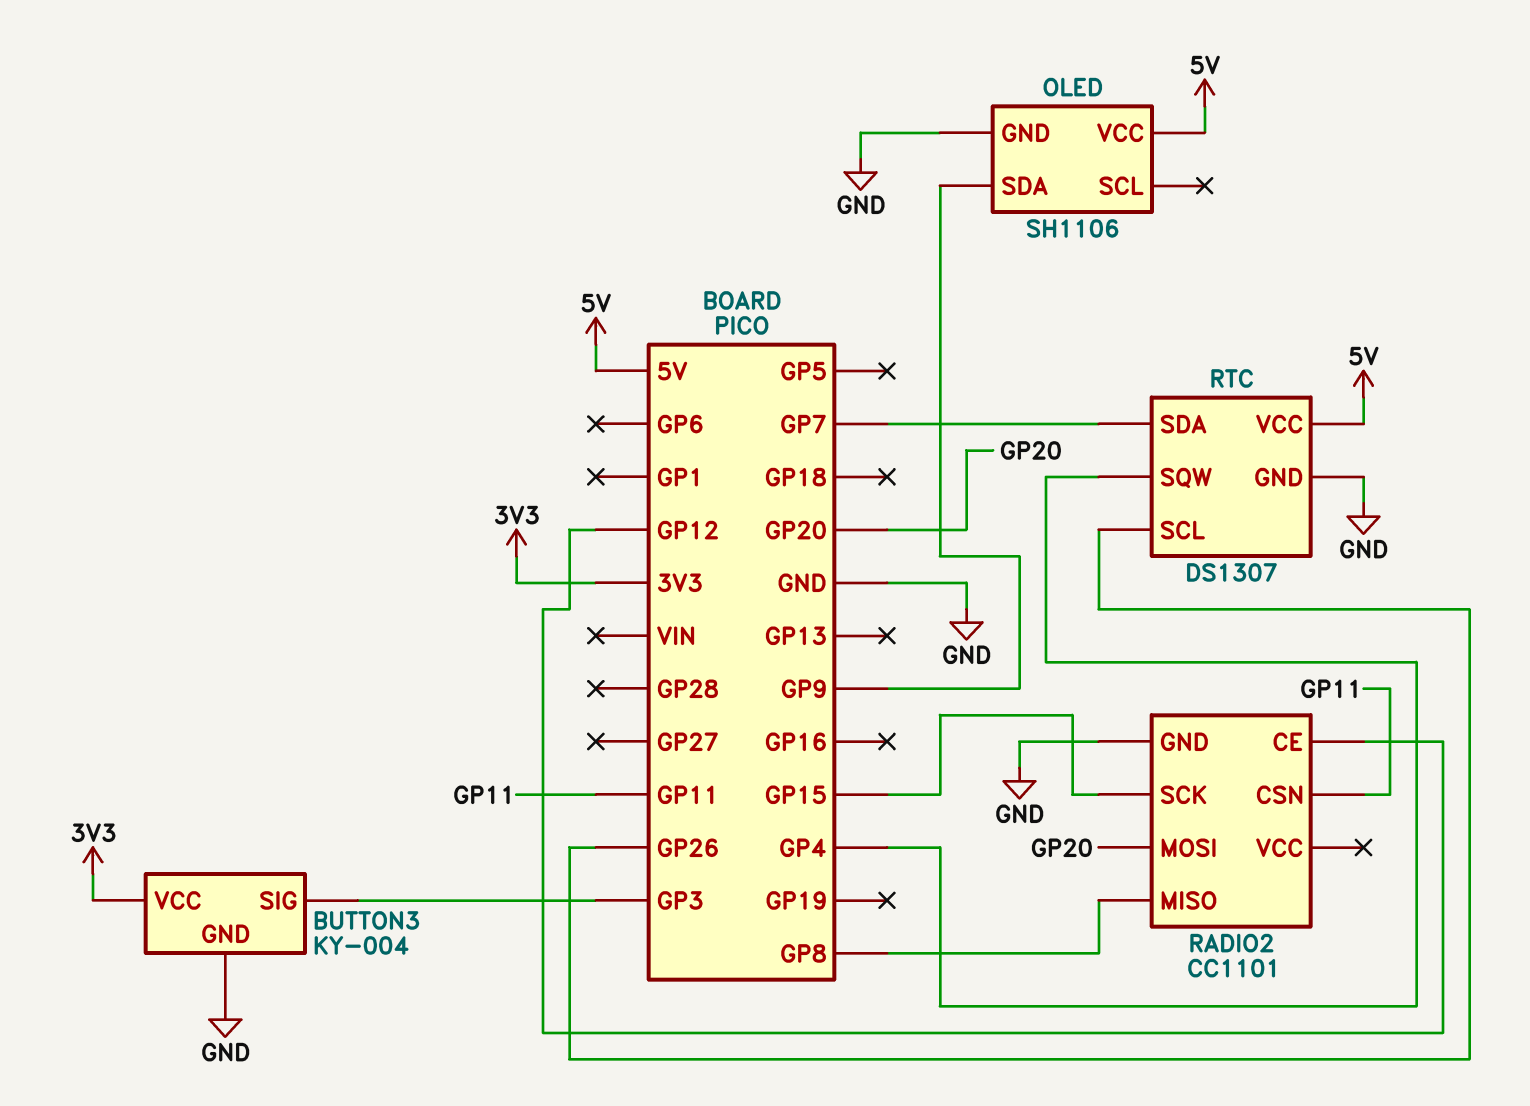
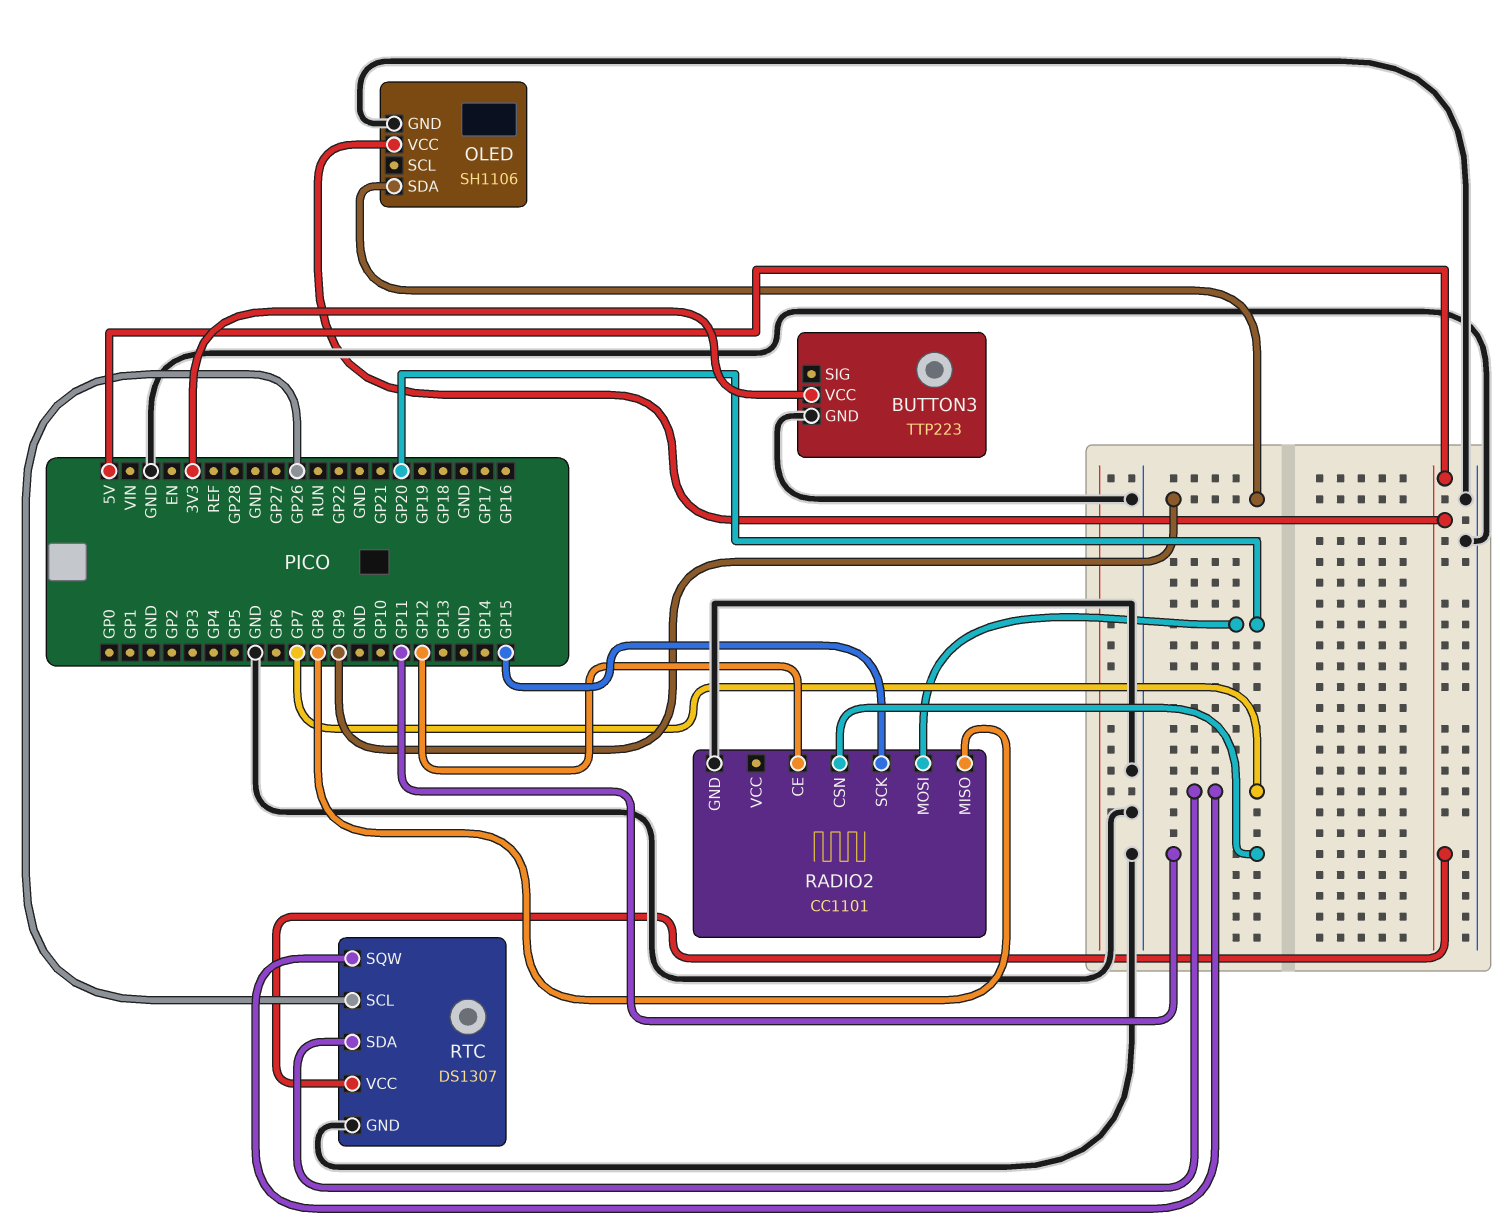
BUTTON3: KY-004 -> TTP223
BUTTON3 pin SIG: GP3 -> none
RTC pin SQW: GP4 -> GP7

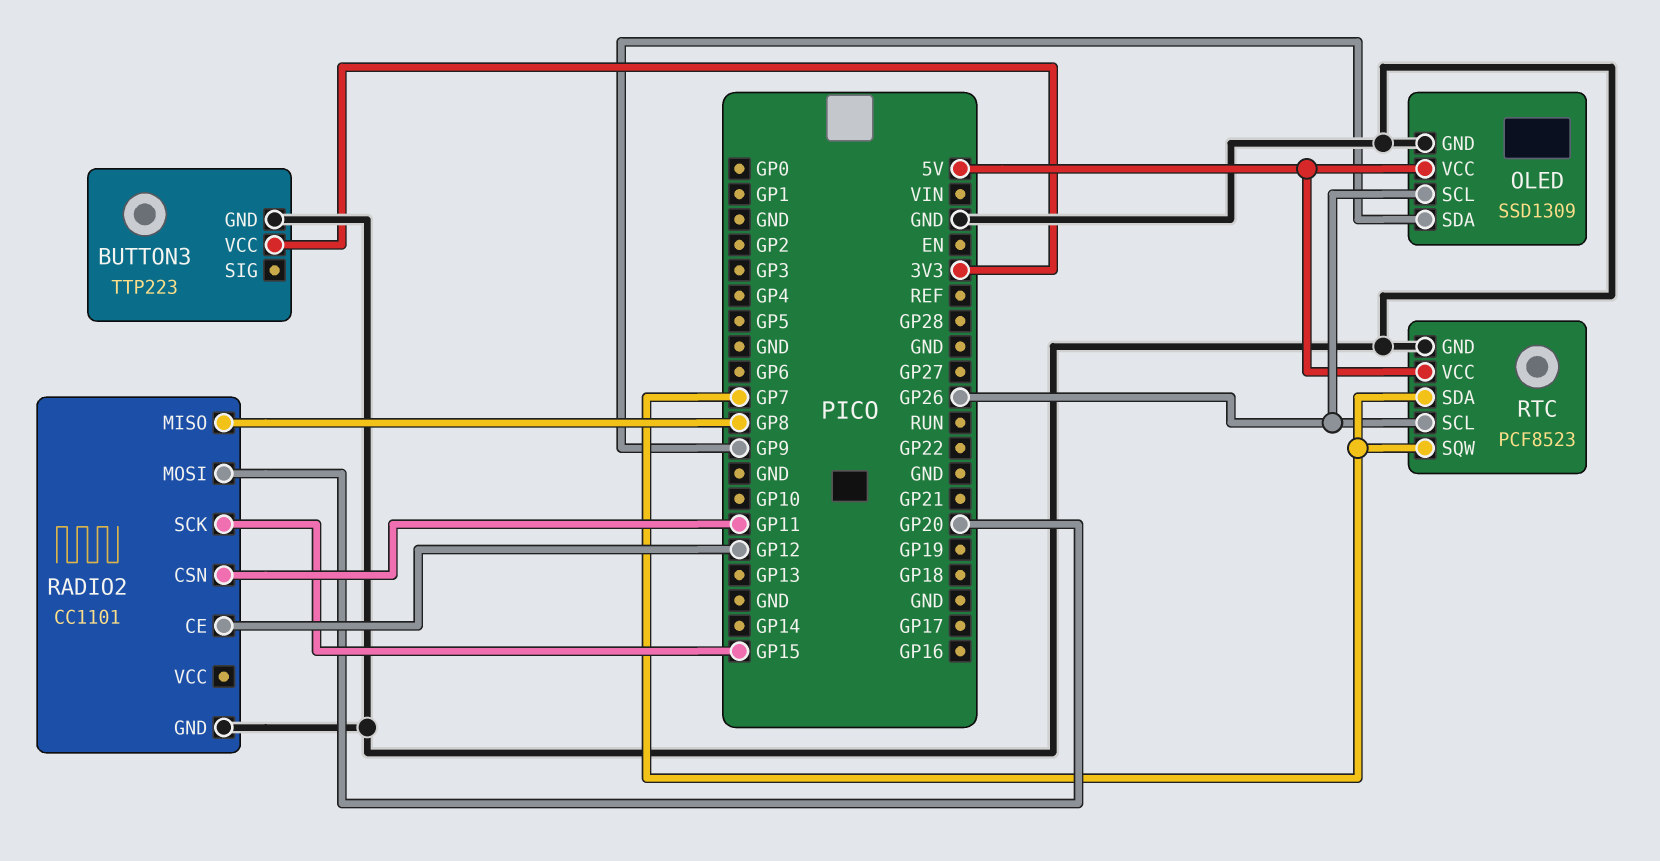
OLED: SH1106 -> SSD1309
OLED pin SCL: none -> GP26
RTC: DS1307 -> PCF8523

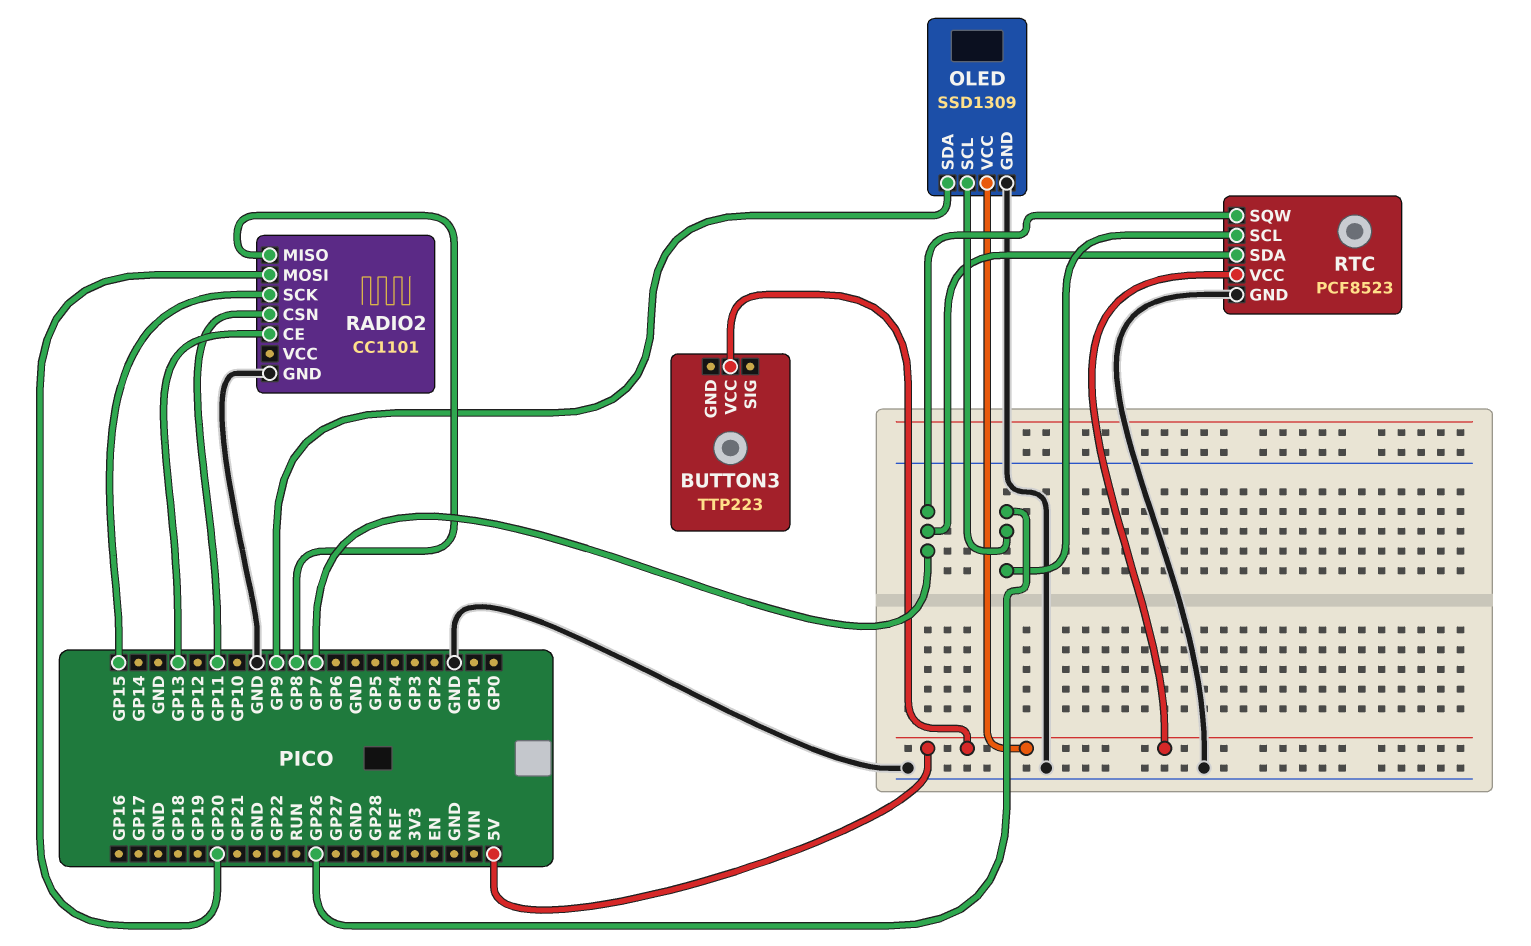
BUTTON3 pin GND: GND -> none
BUTTON3 pin VCC: 3V3 -> 5V
RADIO2 pin CE: GP12 -> GP13

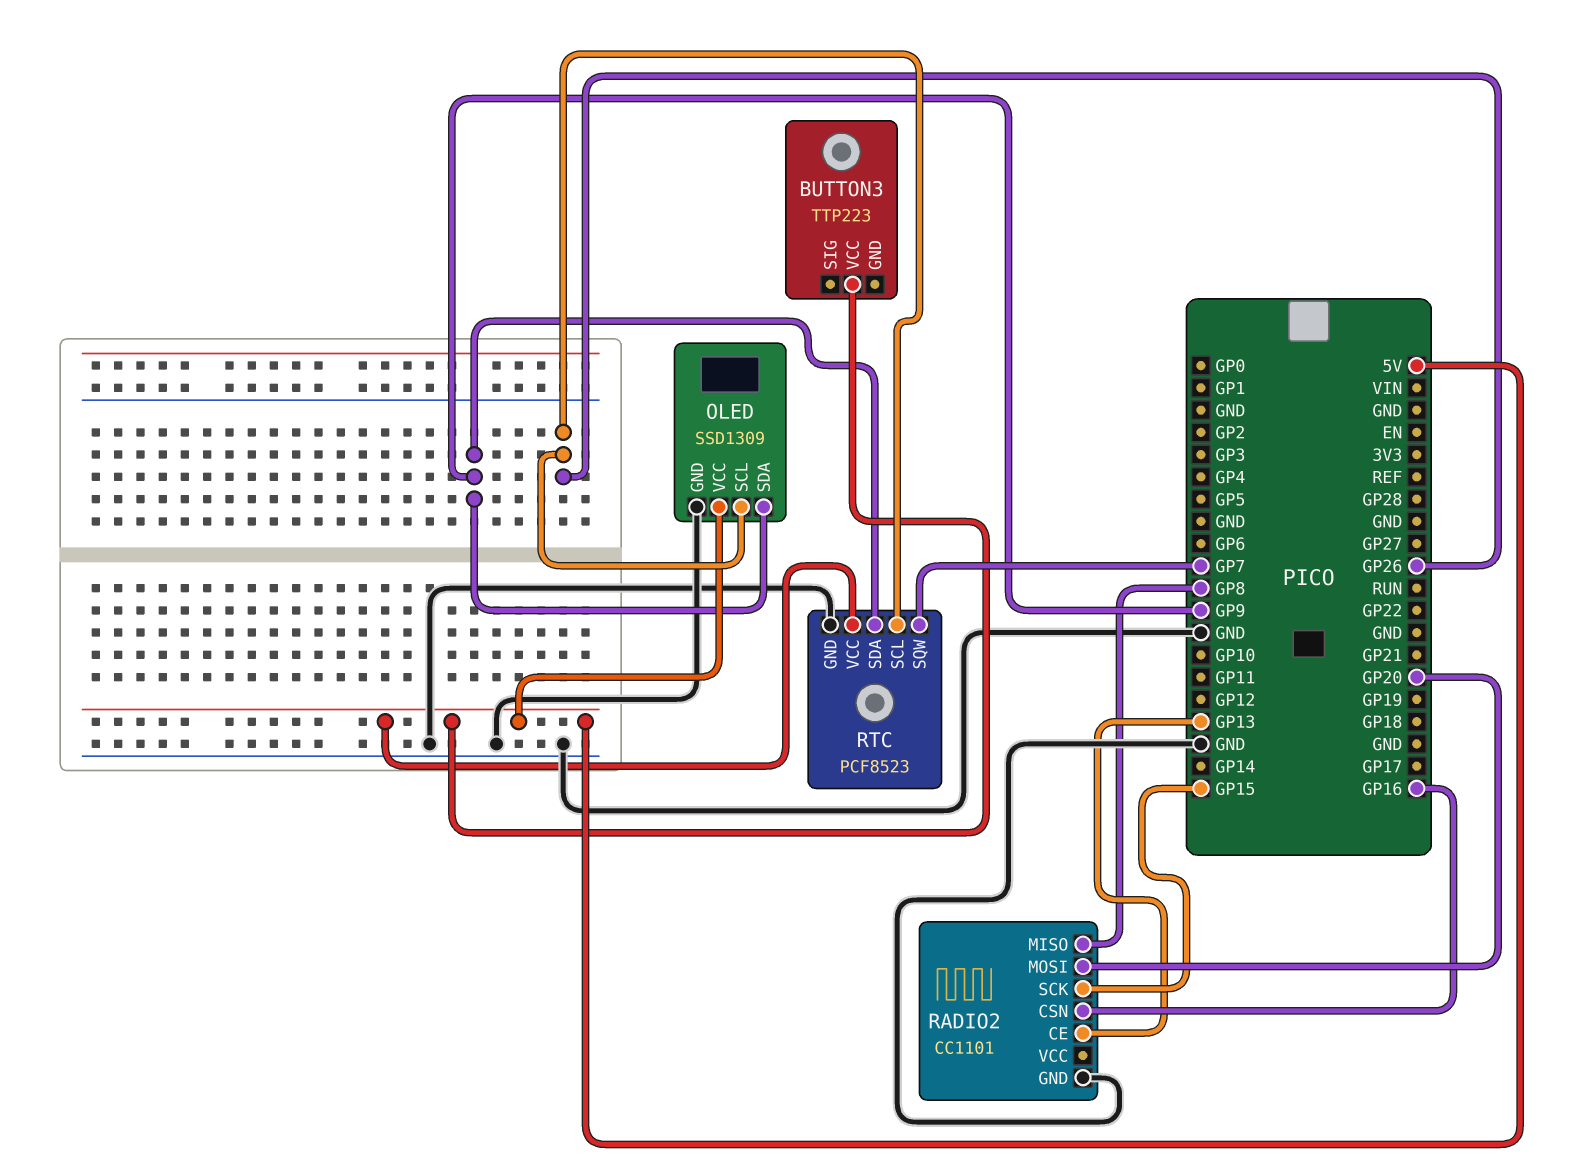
RADIO2 pin CSN: GP11 -> GP16
RTC pin SDA: GP7 -> GP9

